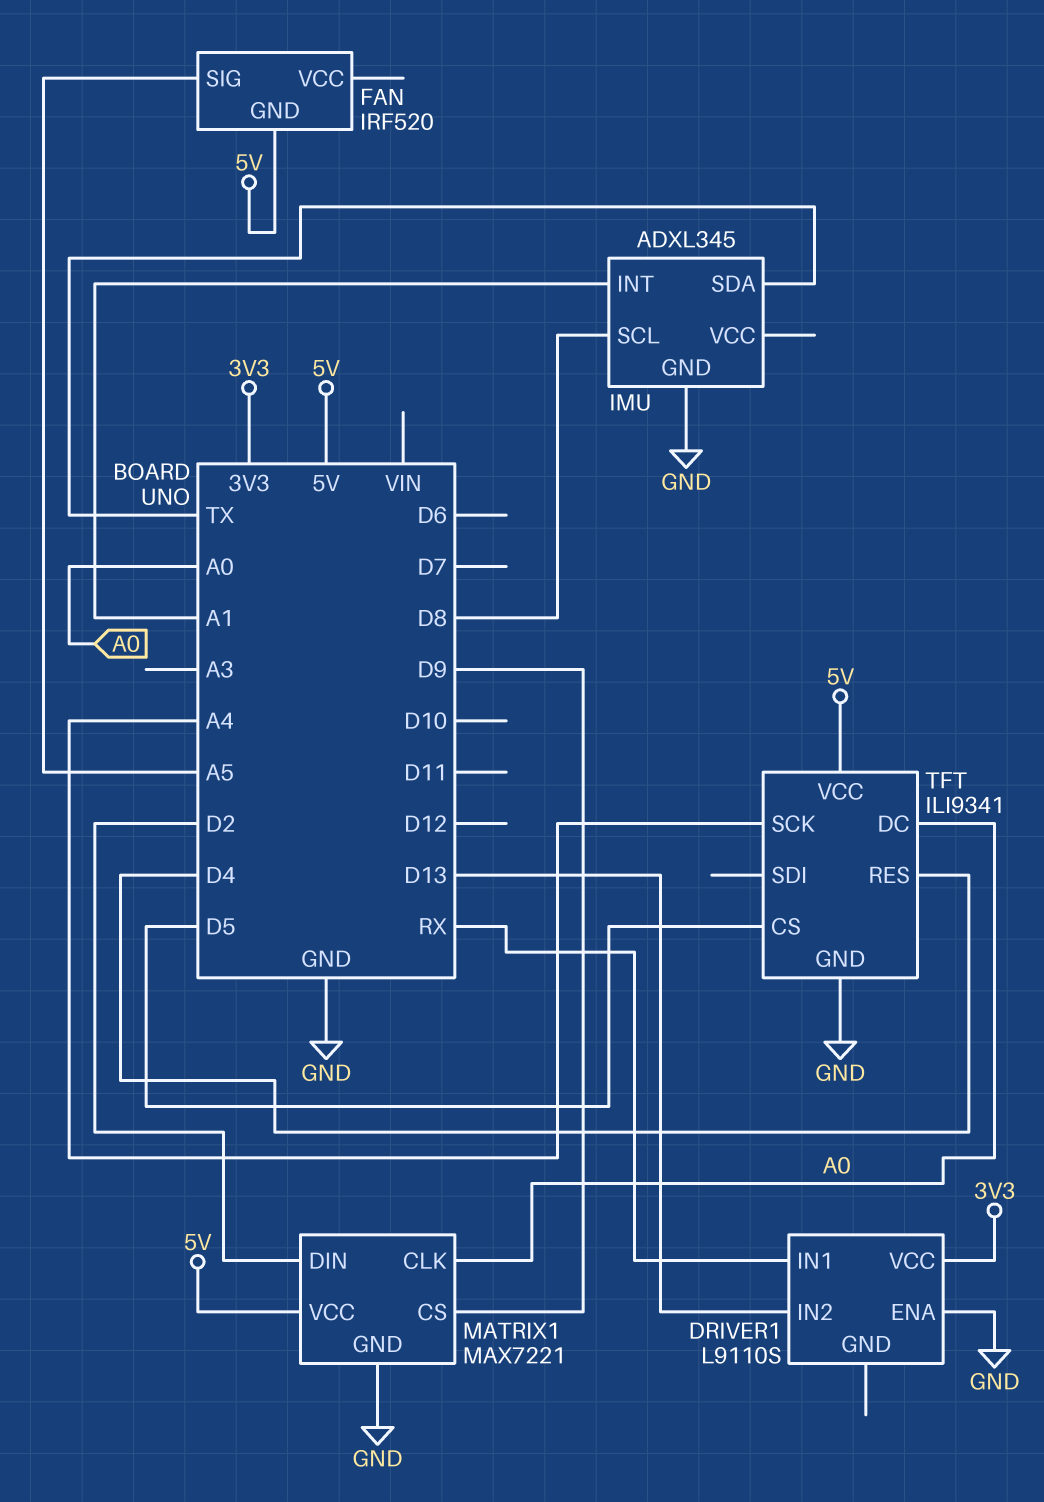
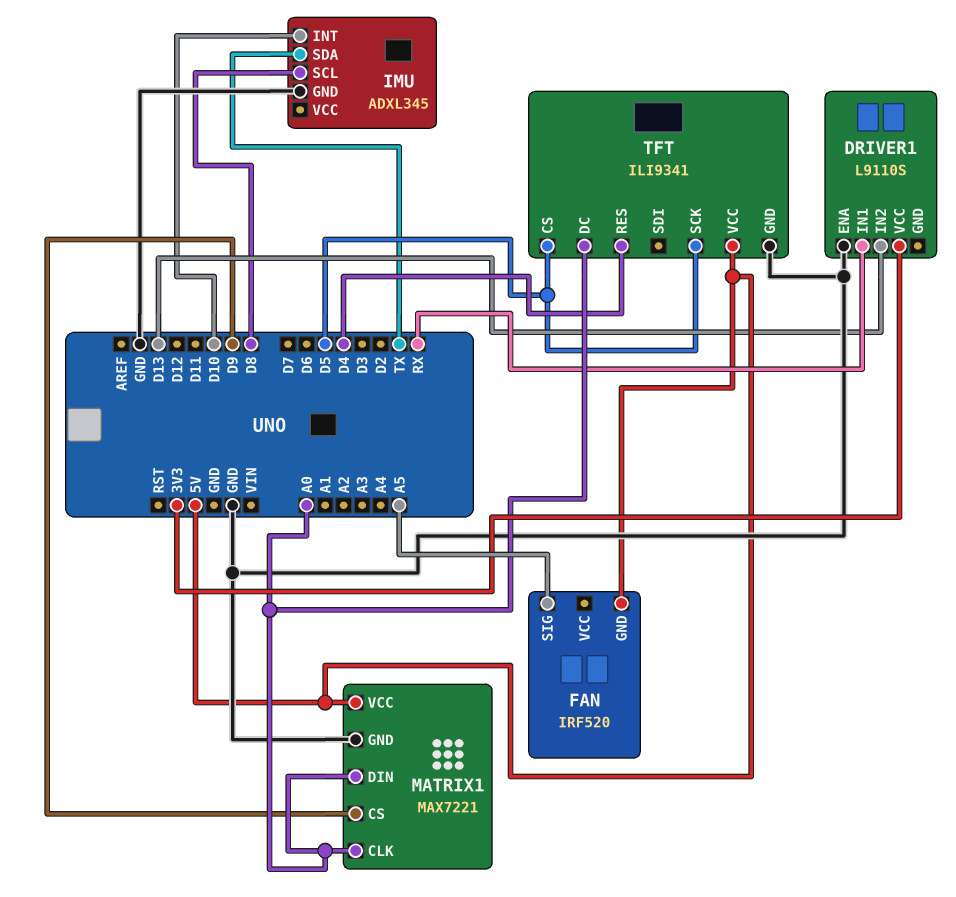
IMU pin INT: A1 -> D10
MATRIX1 pin DIN: D2 -> A0
TFT pin SCK: A4 -> D5

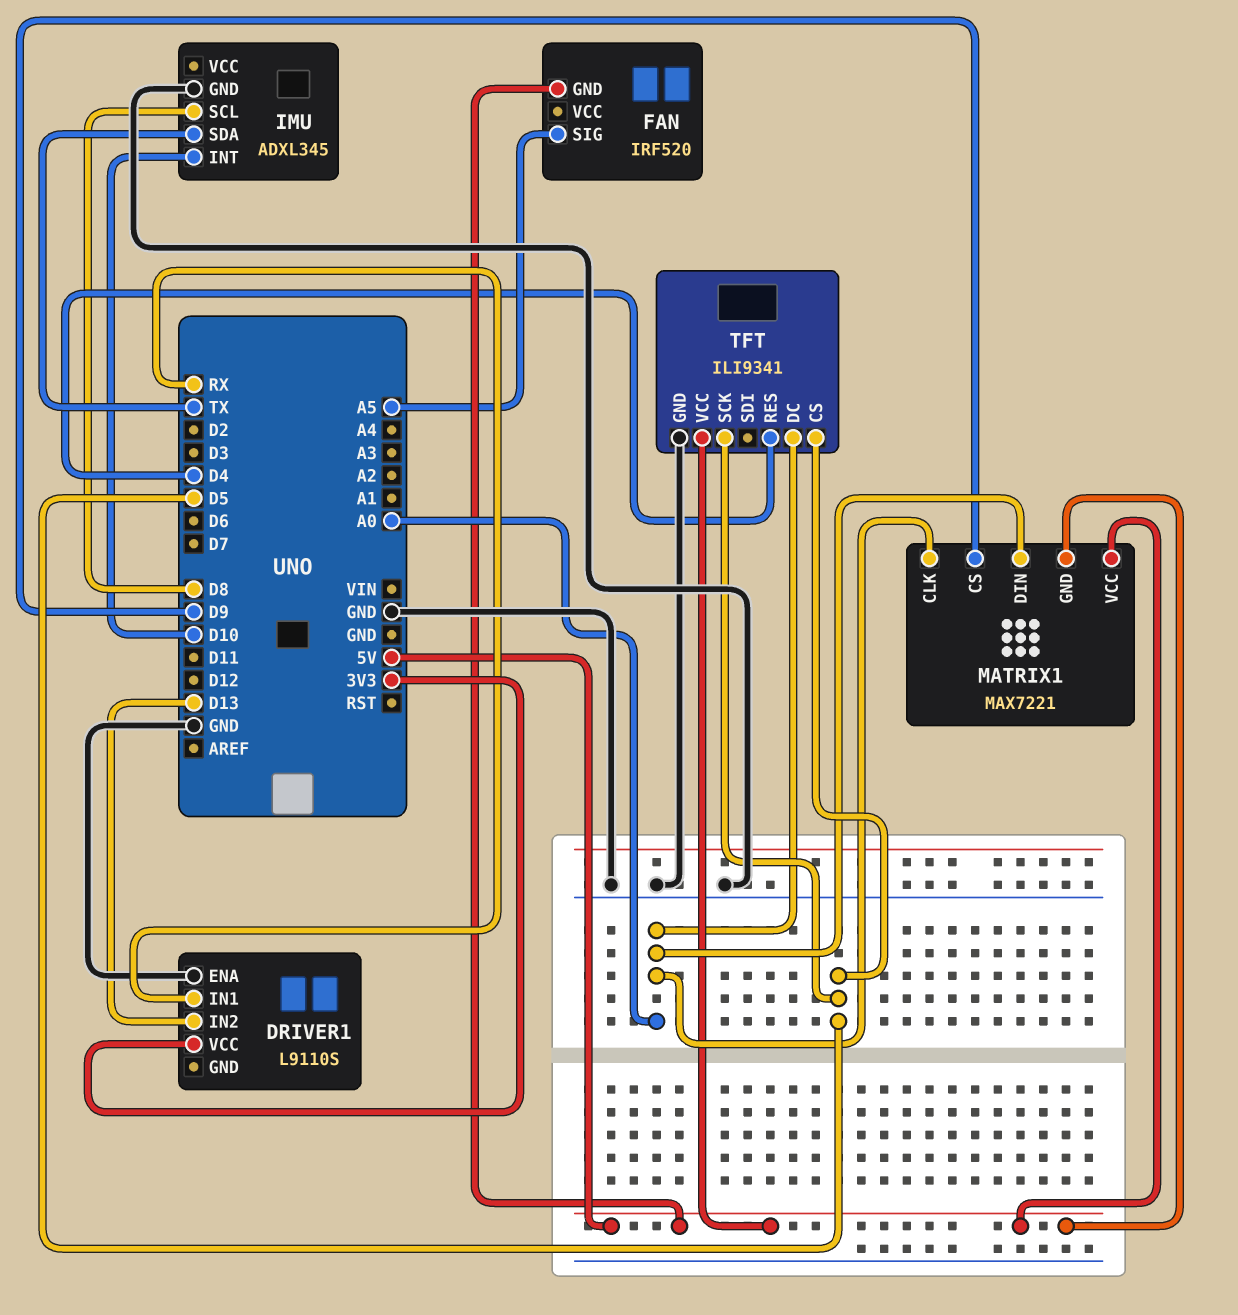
MATRIX1 pin GND: GND -> 5V

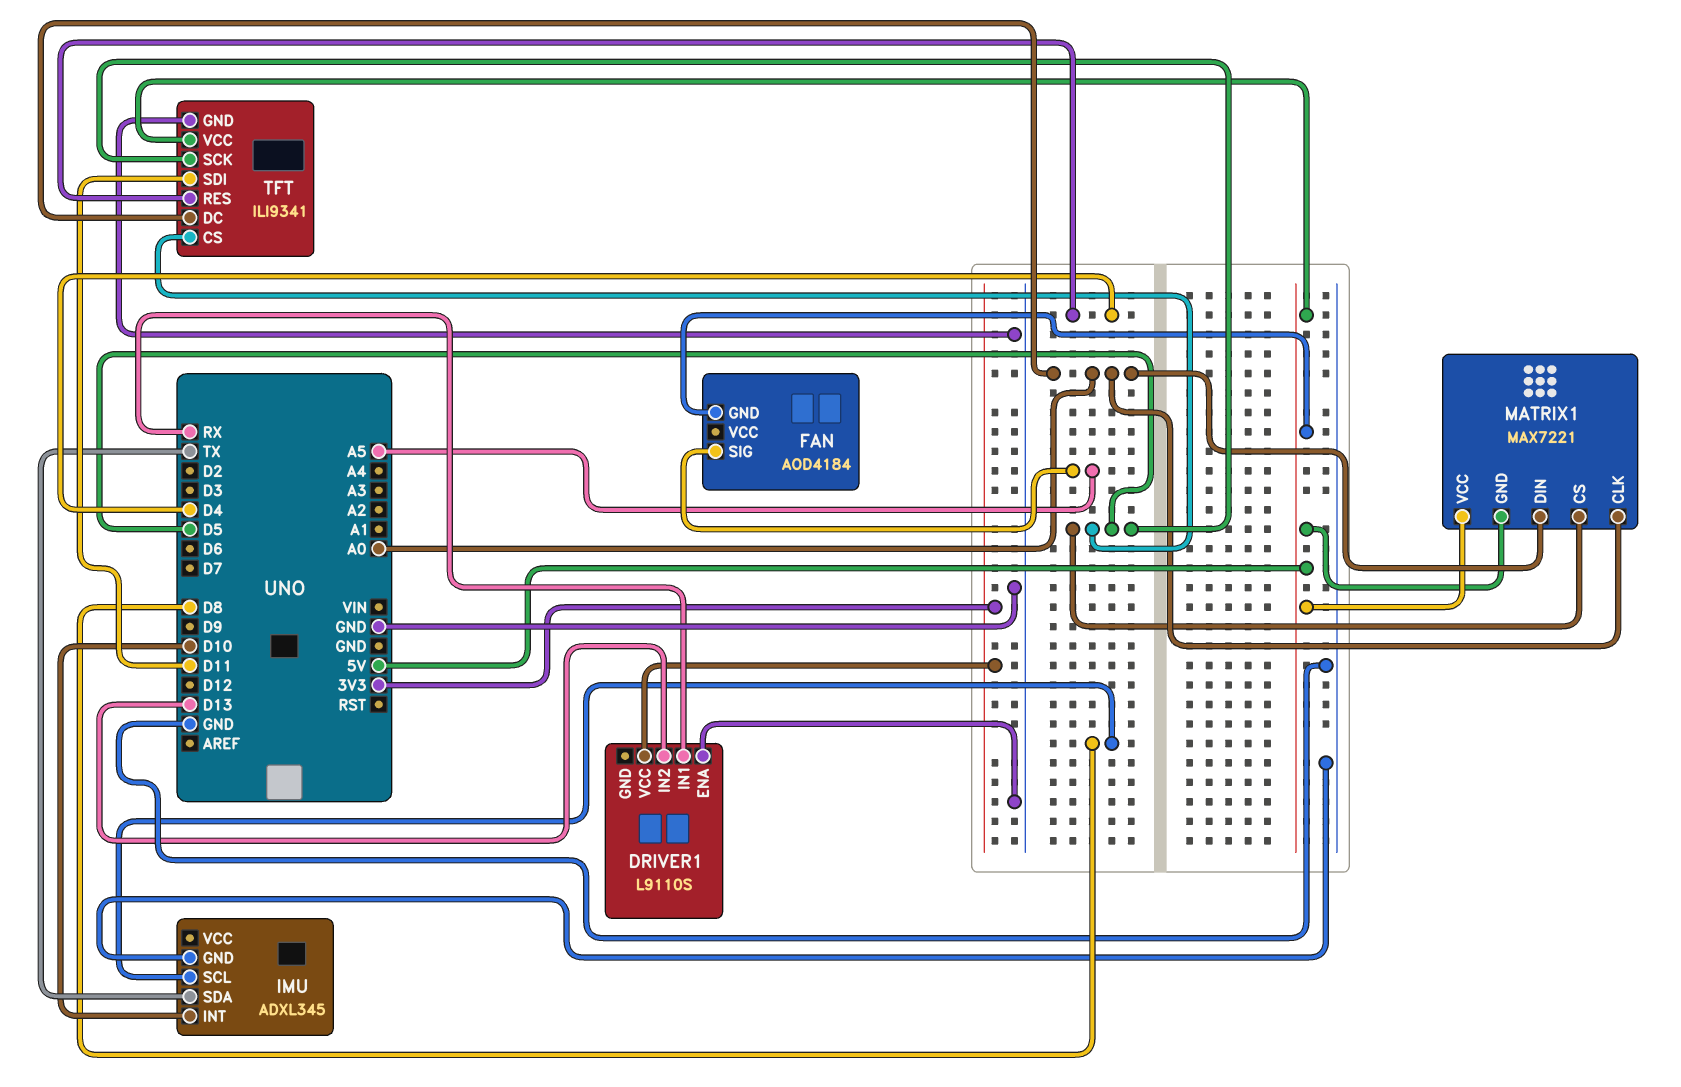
FAN: IRF520 -> AOD4184
MATRIX1 pin CS: D9 -> D5
TFT pin SDI: none -> D11

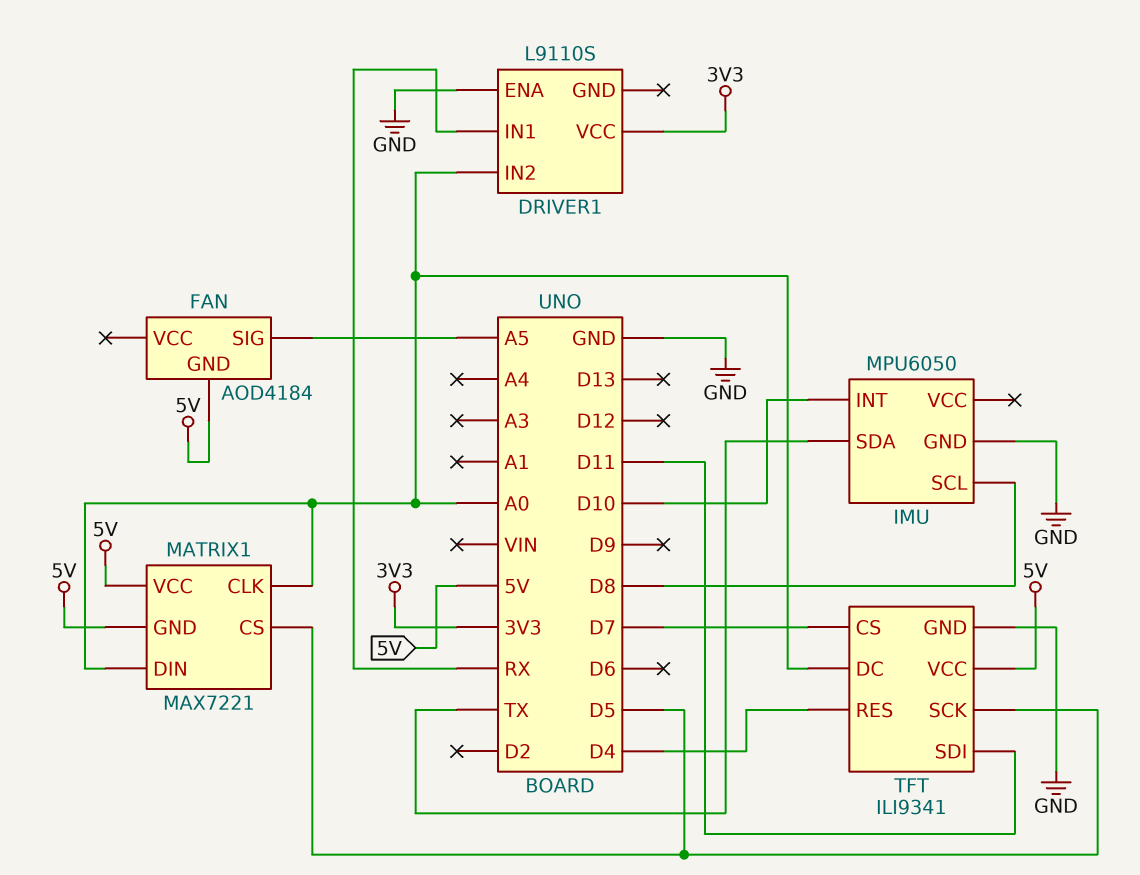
DRIVER1 pin IN2: D13 -> A0
IMU: ADXL345 -> MPU6050
TFT pin CS: D5 -> D7

